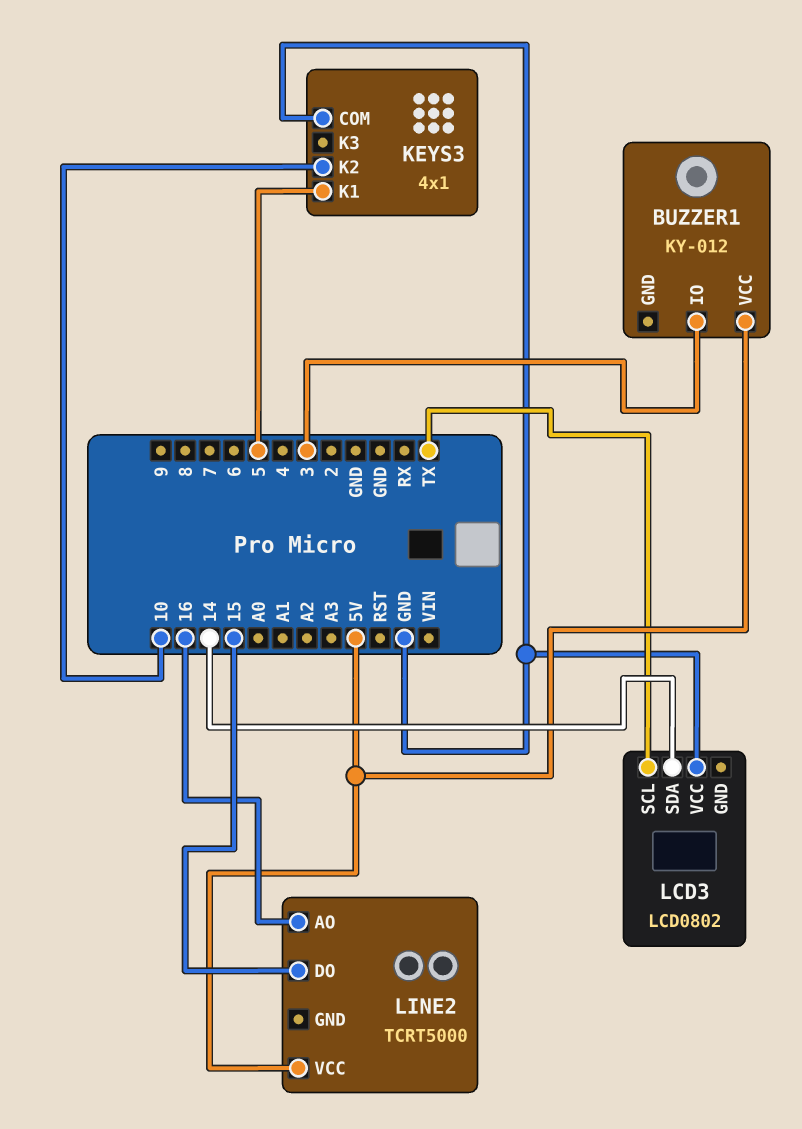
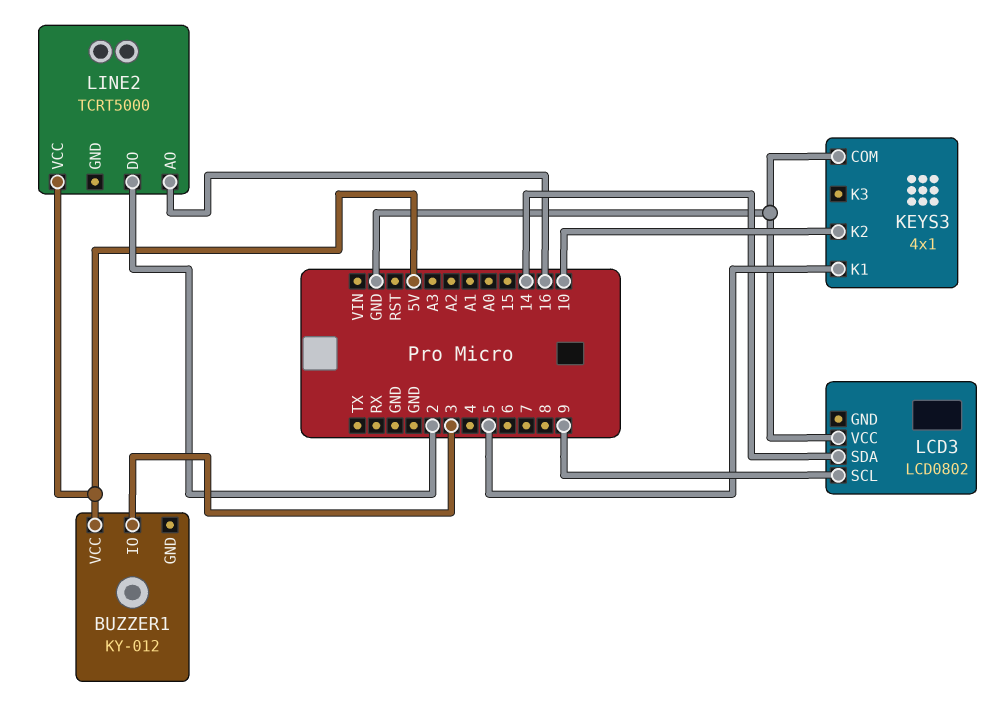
LCD3 pin SCL: TX -> 9
LINE2 pin DO: 15 -> 2

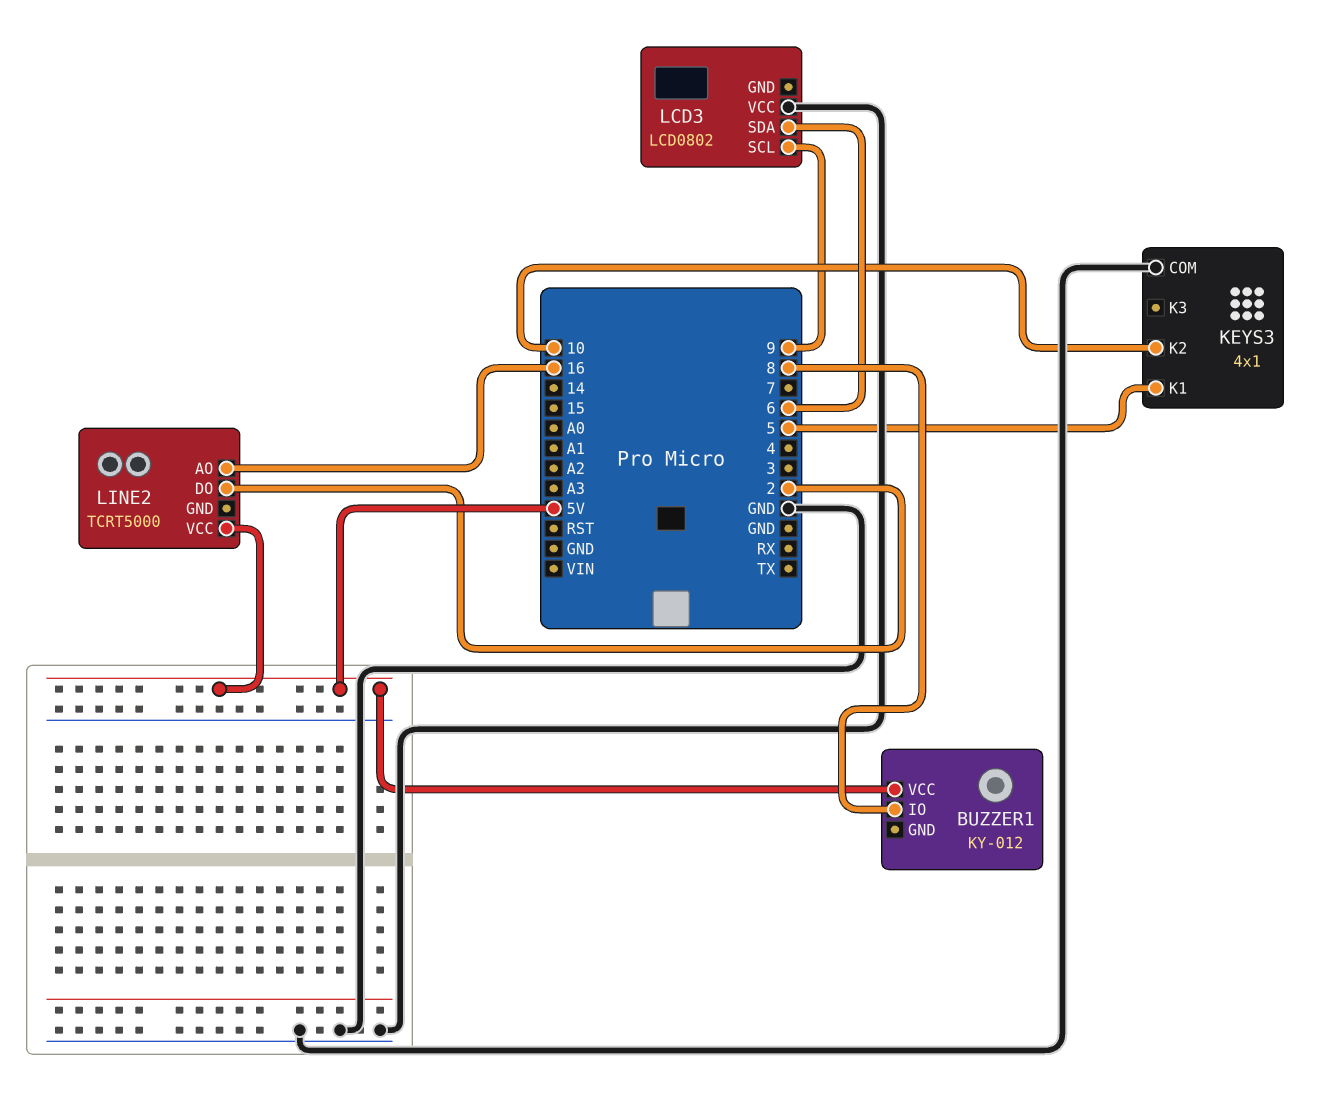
BUZZER1 pin IO: 3 -> 8
LCD3 pin SDA: 14 -> 6

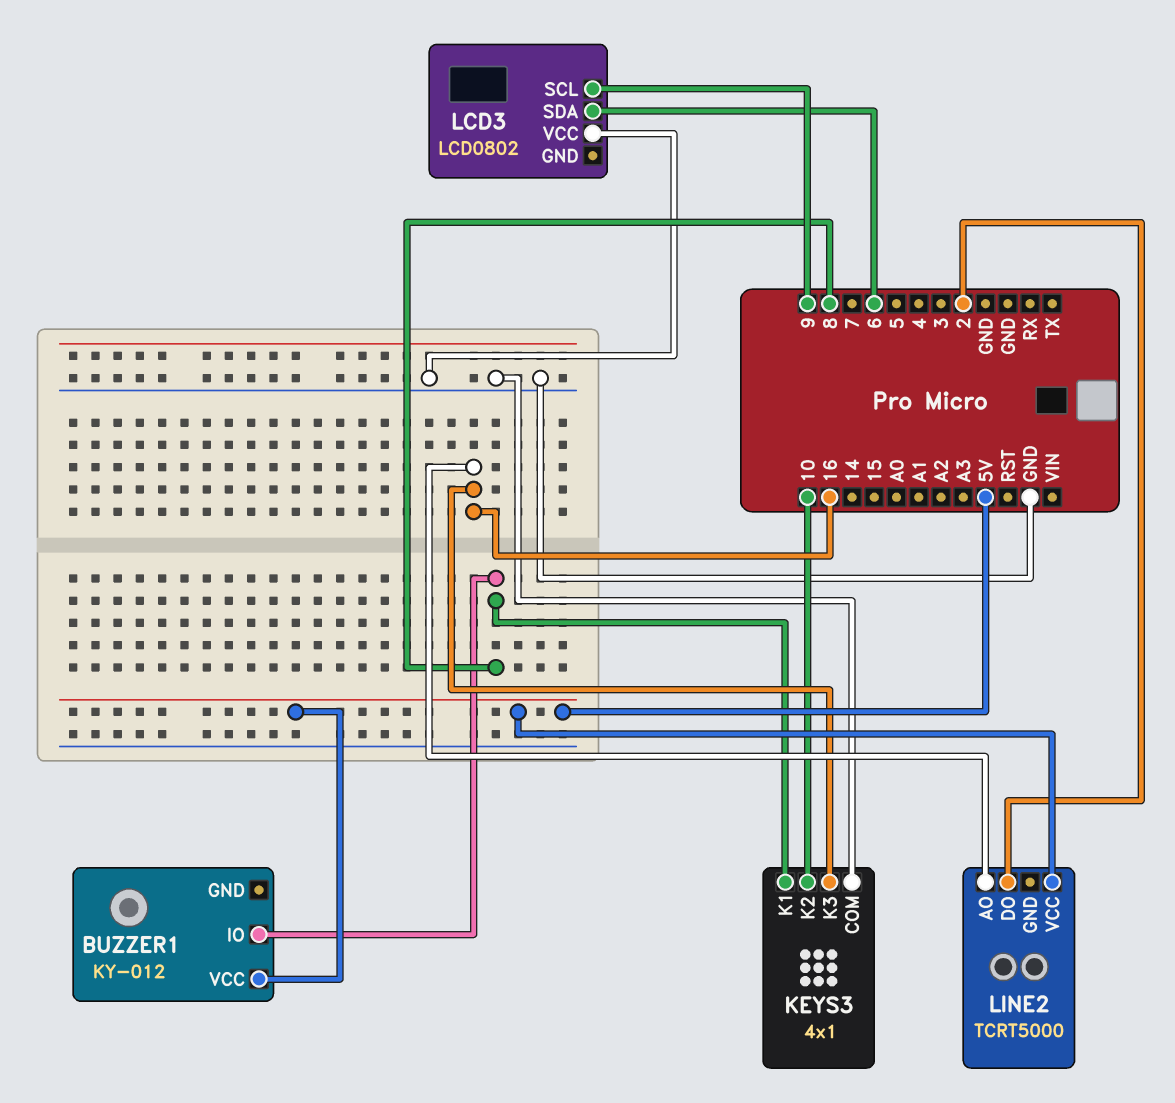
KEYS3 pin K1: 5 -> 8
KEYS3 pin K3: none -> 16

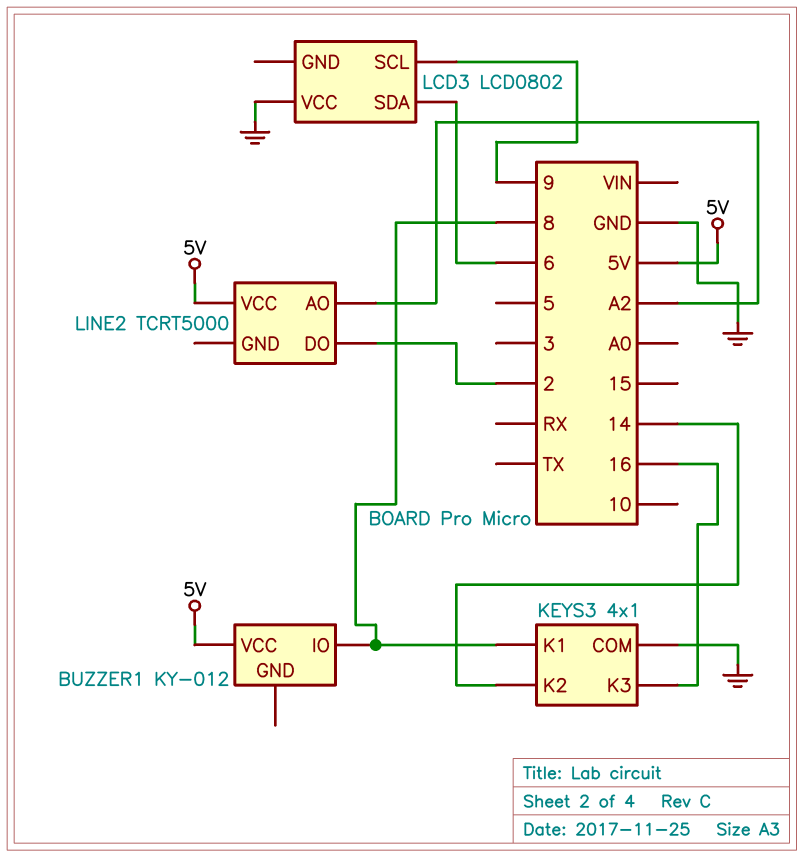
KEYS3 pin K2: 10 -> 14
LINE2 pin AO: 16 -> A2

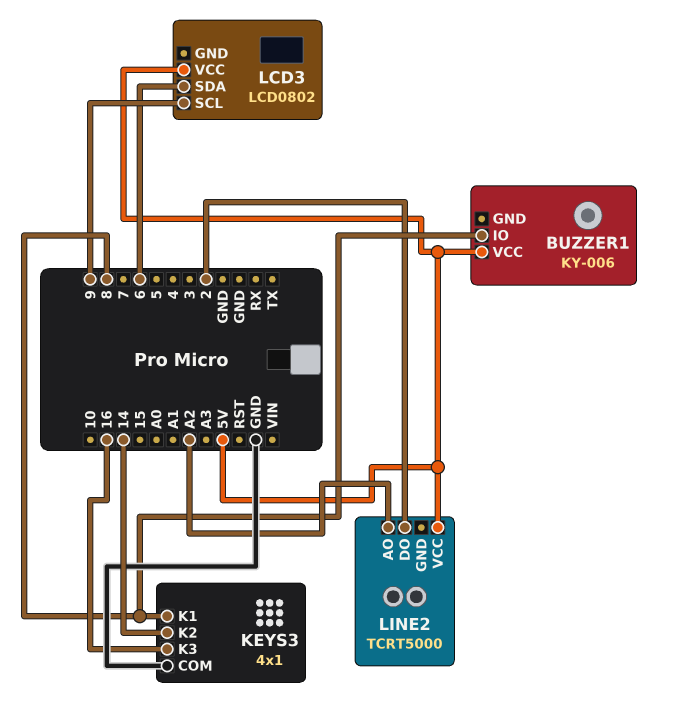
BUZZER1: KY-012 -> KY-006
LCD3 pin VCC: GND -> 5V

